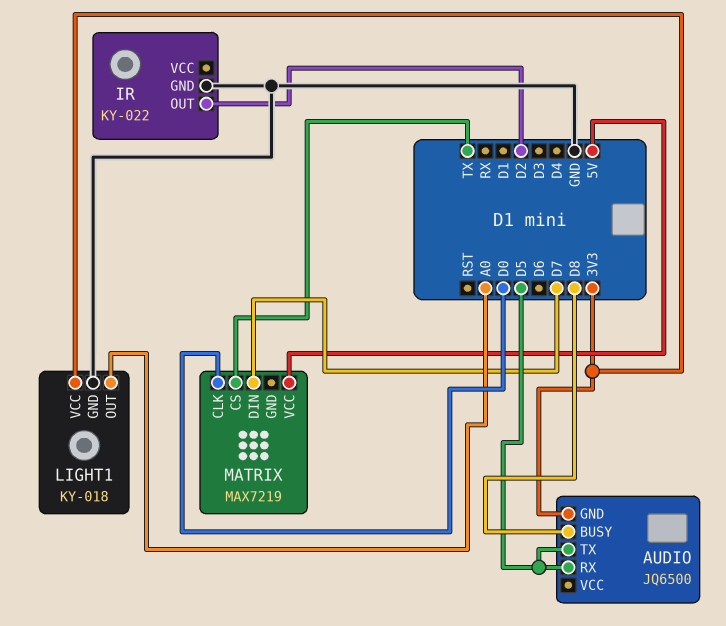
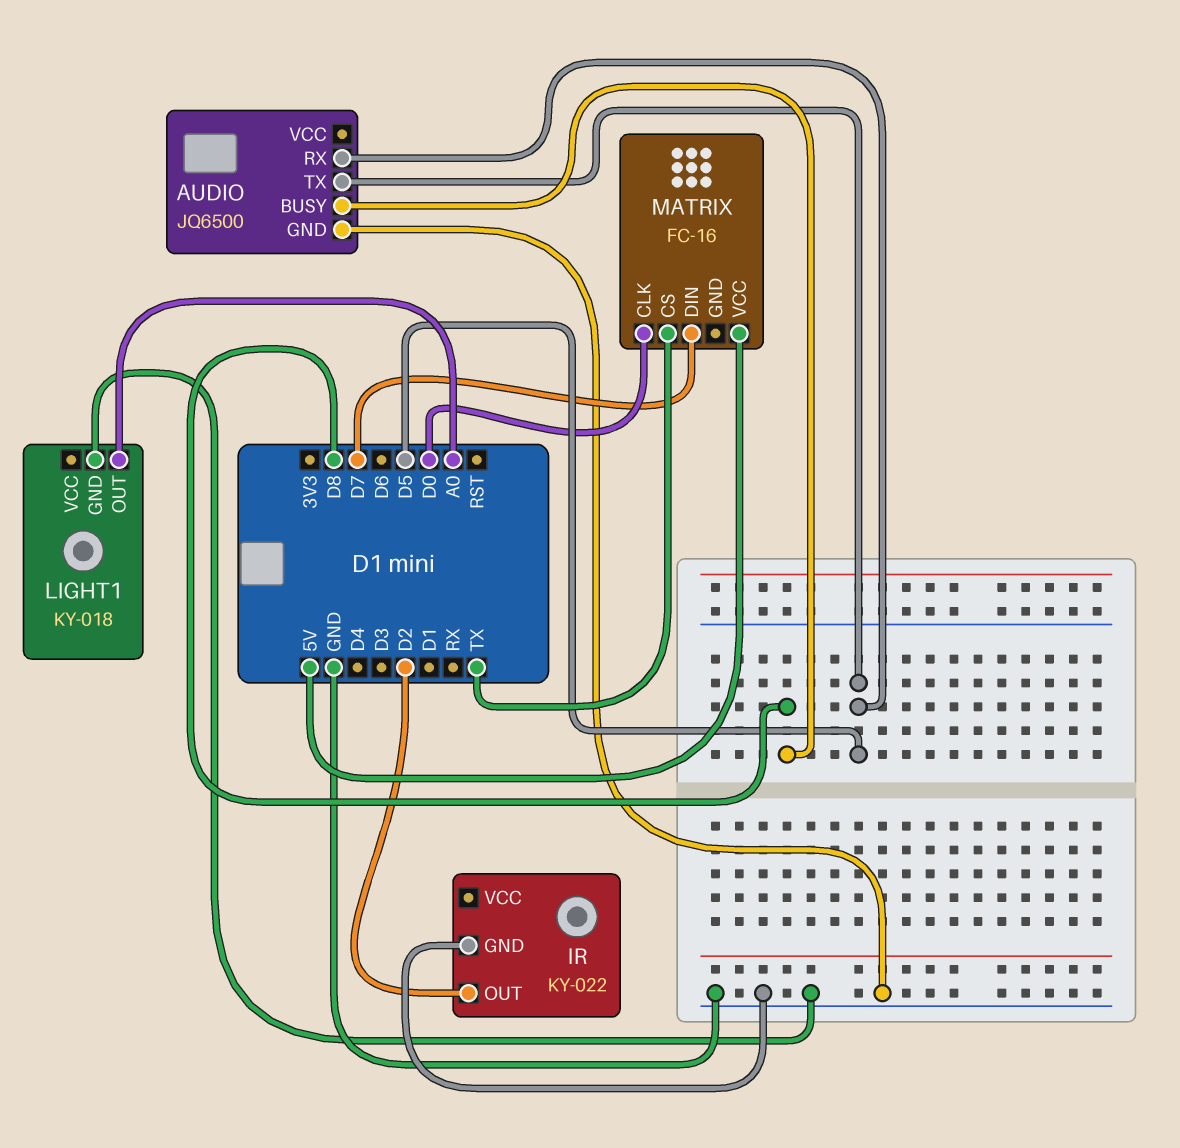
AUDIO pin GND: 3V3 -> GND
LIGHT1 pin VCC: 3V3 -> none
MATRIX: MAX7219 -> FC-16

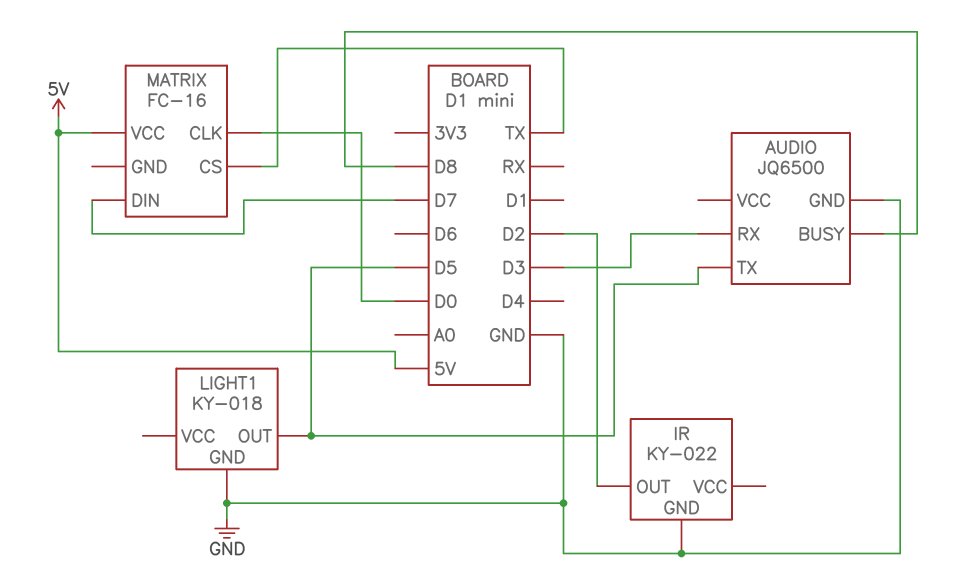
AUDIO pin RX: D5 -> D3
LIGHT1 pin OUT: A0 -> D5

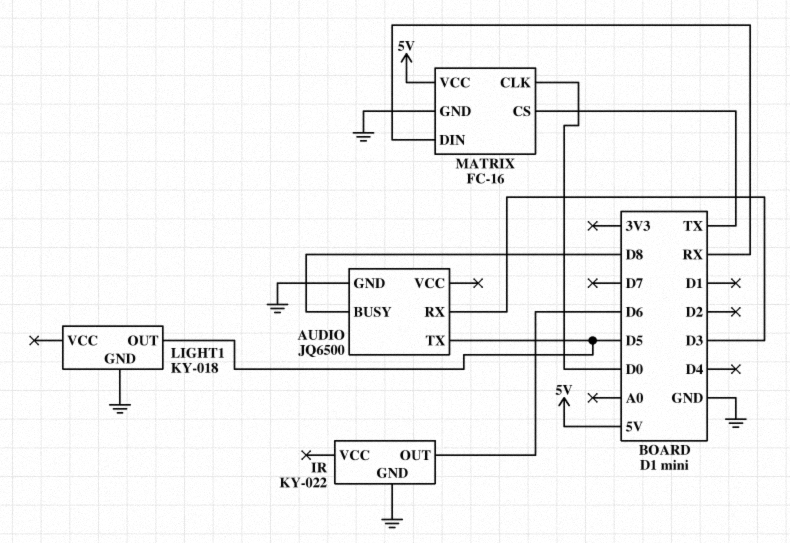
IR pin OUT: D2 -> D6
MATRIX pin DIN: D7 -> RX
MATRIX pin GND: none -> GND

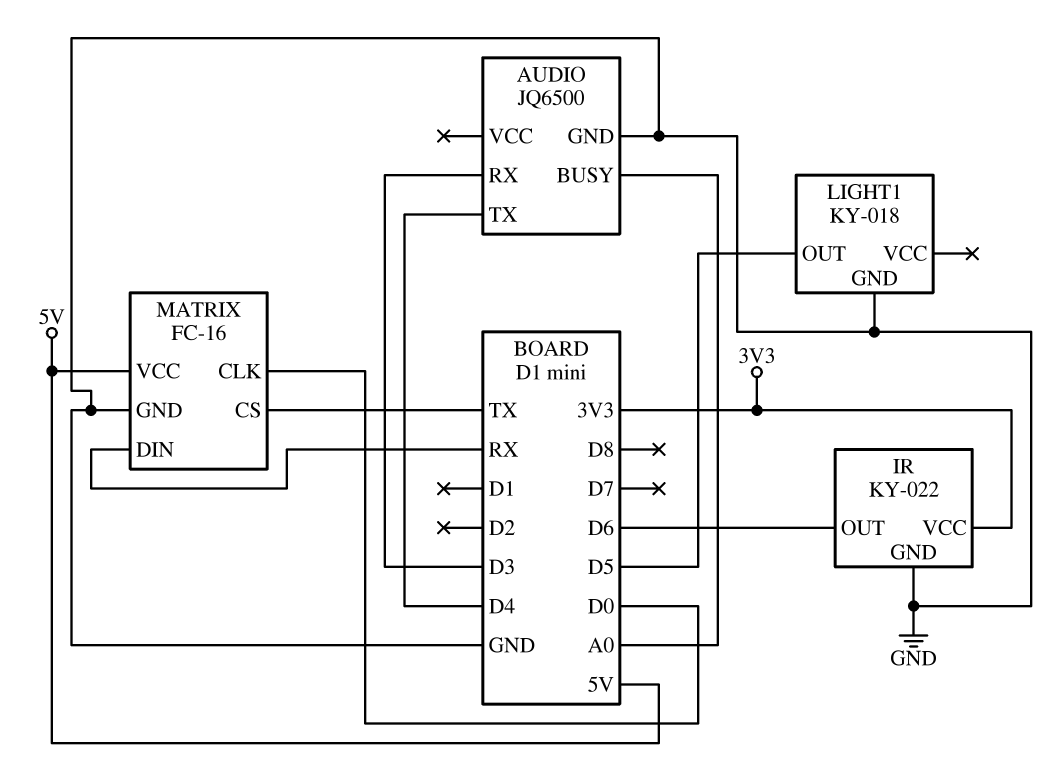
AUDIO pin BUSY: D8 -> A0
AUDIO pin TX: D5 -> D4
IR pin VCC: none -> 3V3

